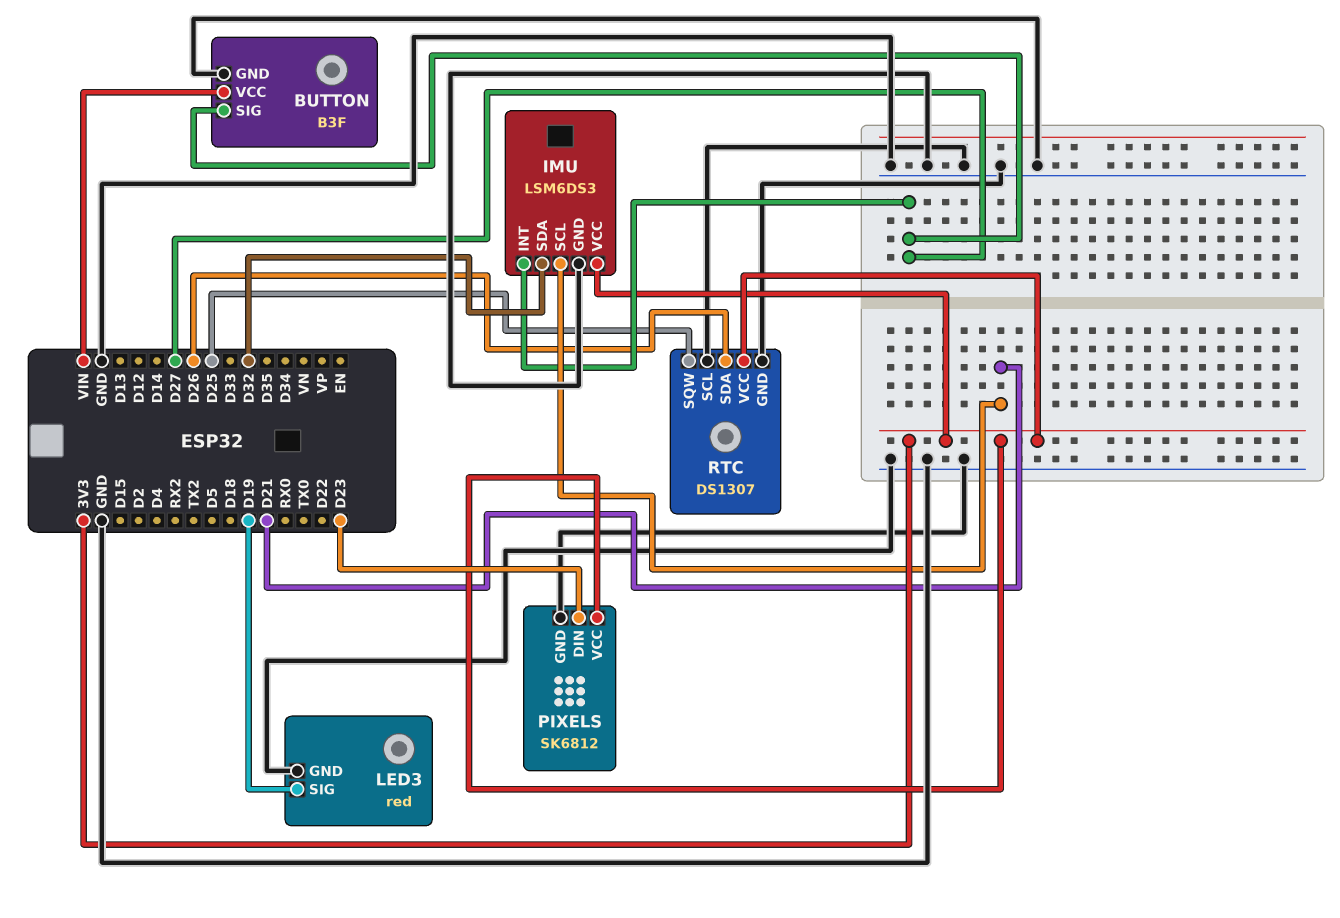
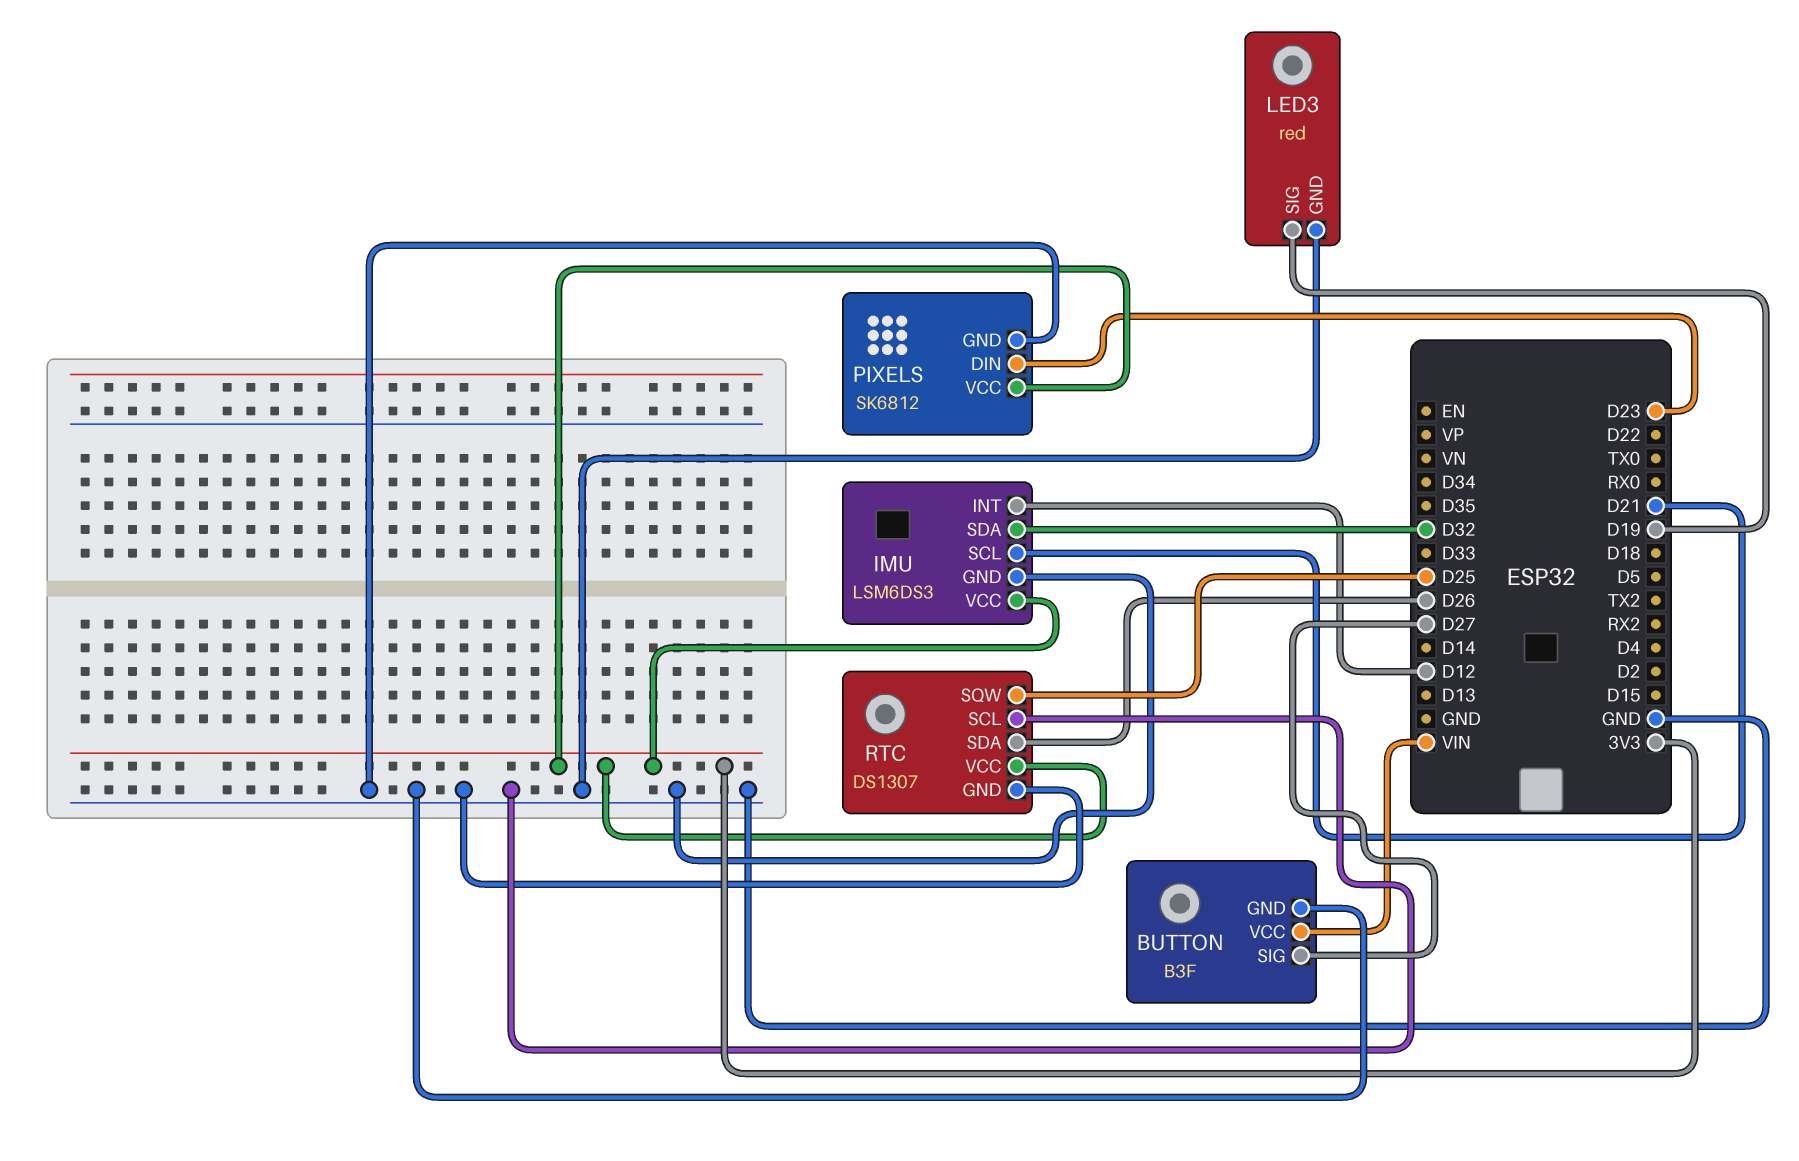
IMU pin INT: D27 -> D12

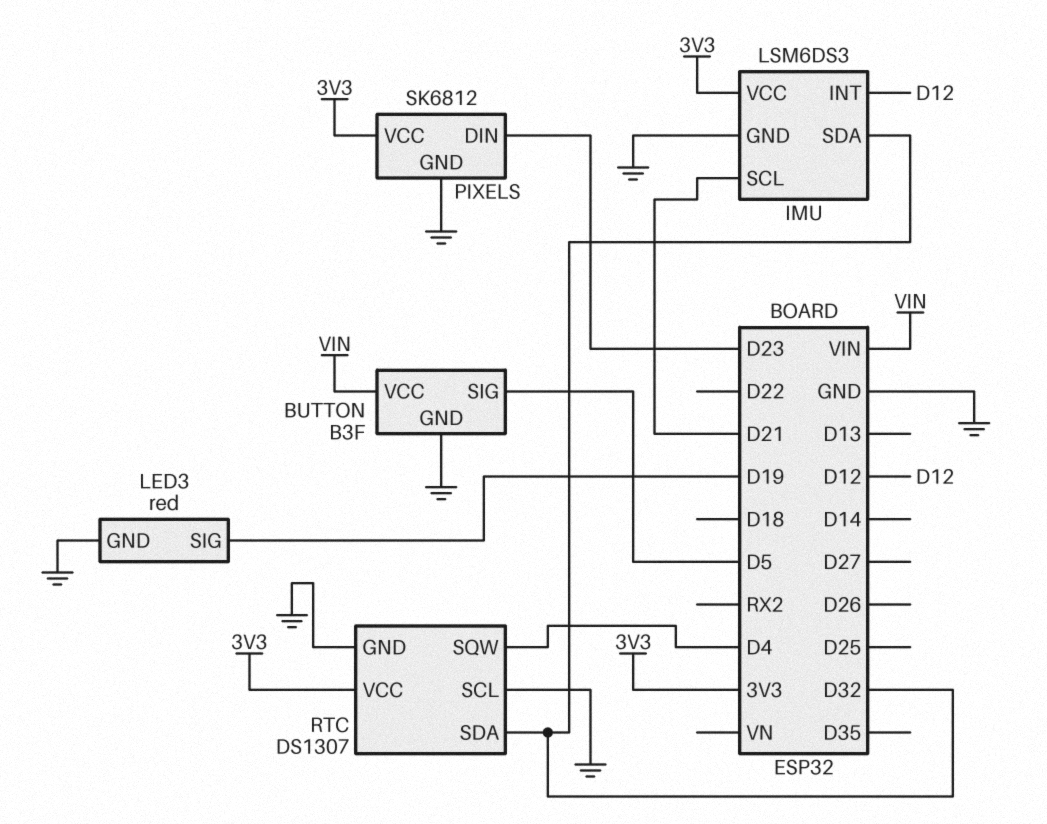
BUTTON pin SIG: D27 -> D5
RTC pin SDA: D26 -> D32
RTC pin SQW: D25 -> D4

